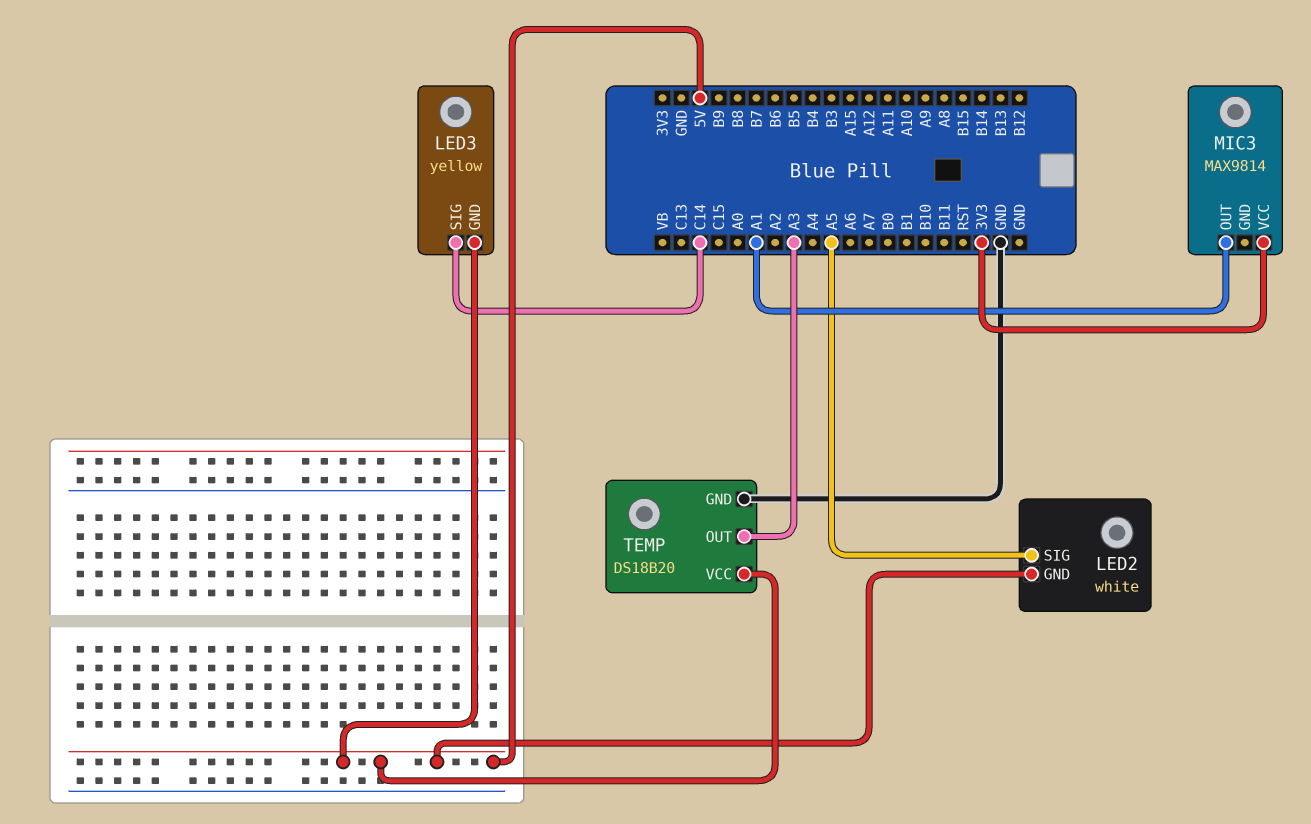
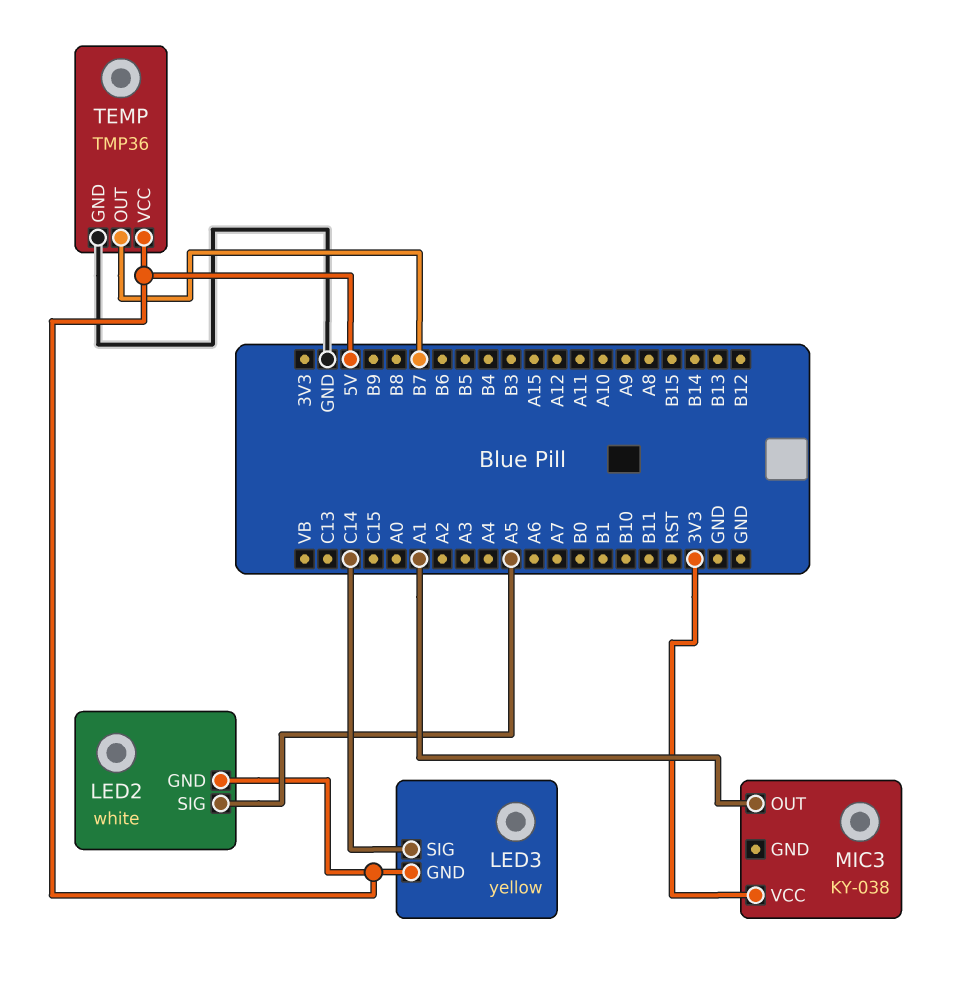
MIC3: MAX9814 -> KY-038
TEMP: DS18B20 -> TMP36
TEMP pin OUT: A3 -> B7

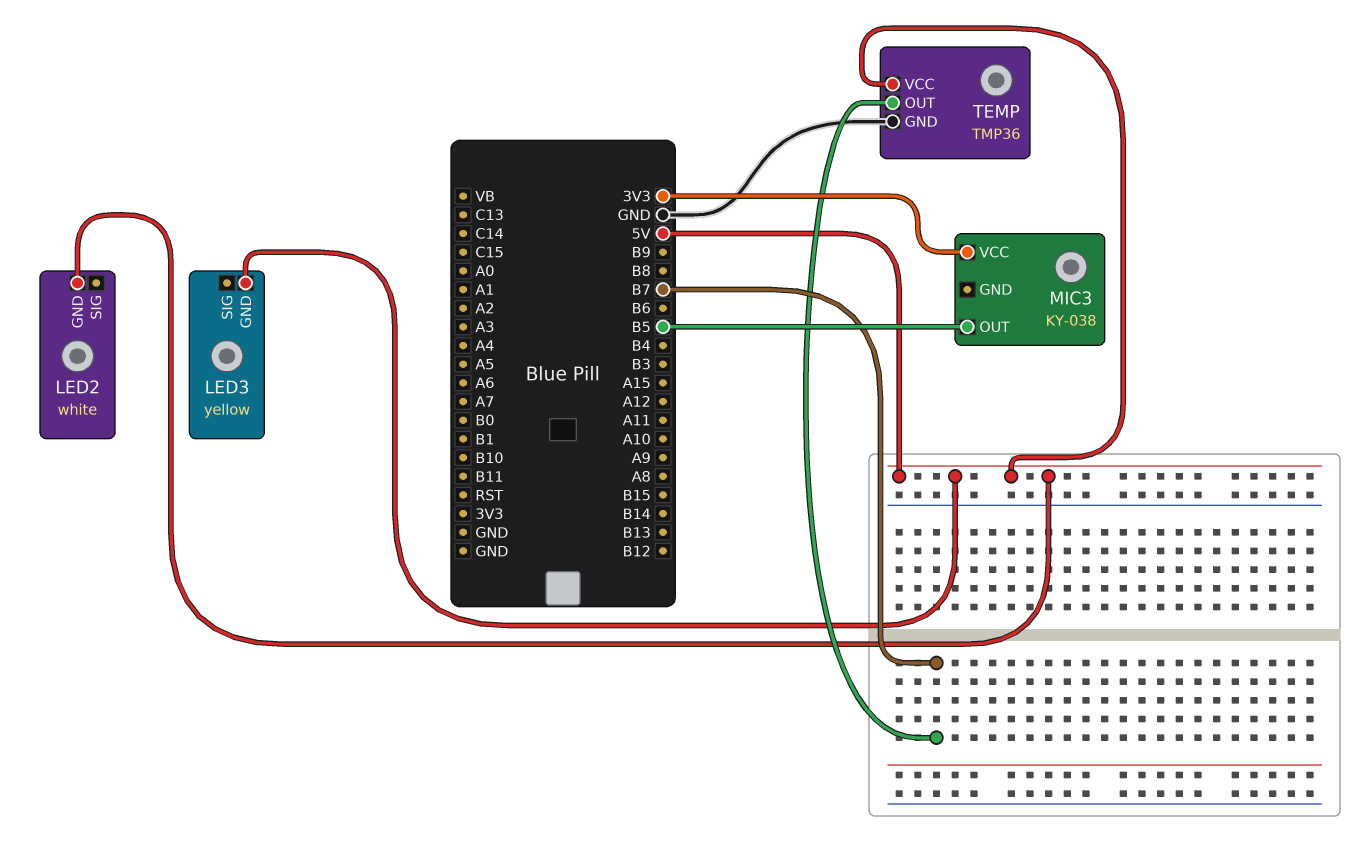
LED2 pin SIG: A5 -> none
LED3 pin SIG: C14 -> none
MIC3 pin OUT: A1 -> B5

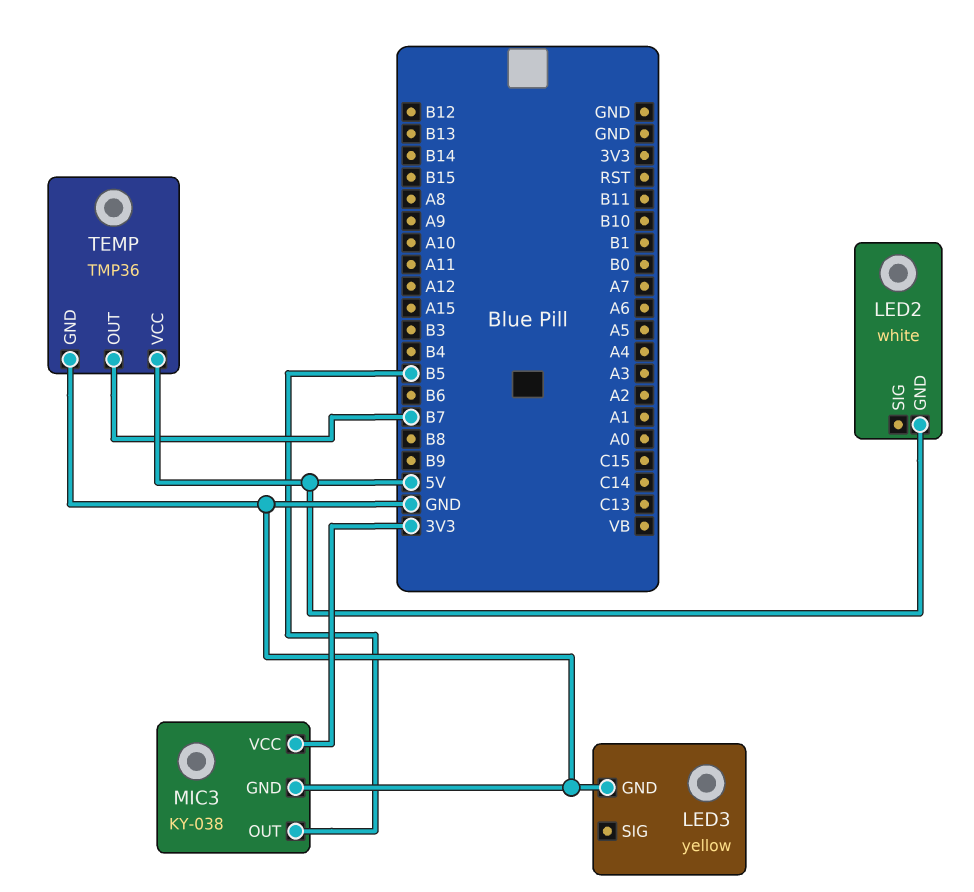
LED3 pin GND: 5V -> GND
MIC3 pin GND: none -> GND

